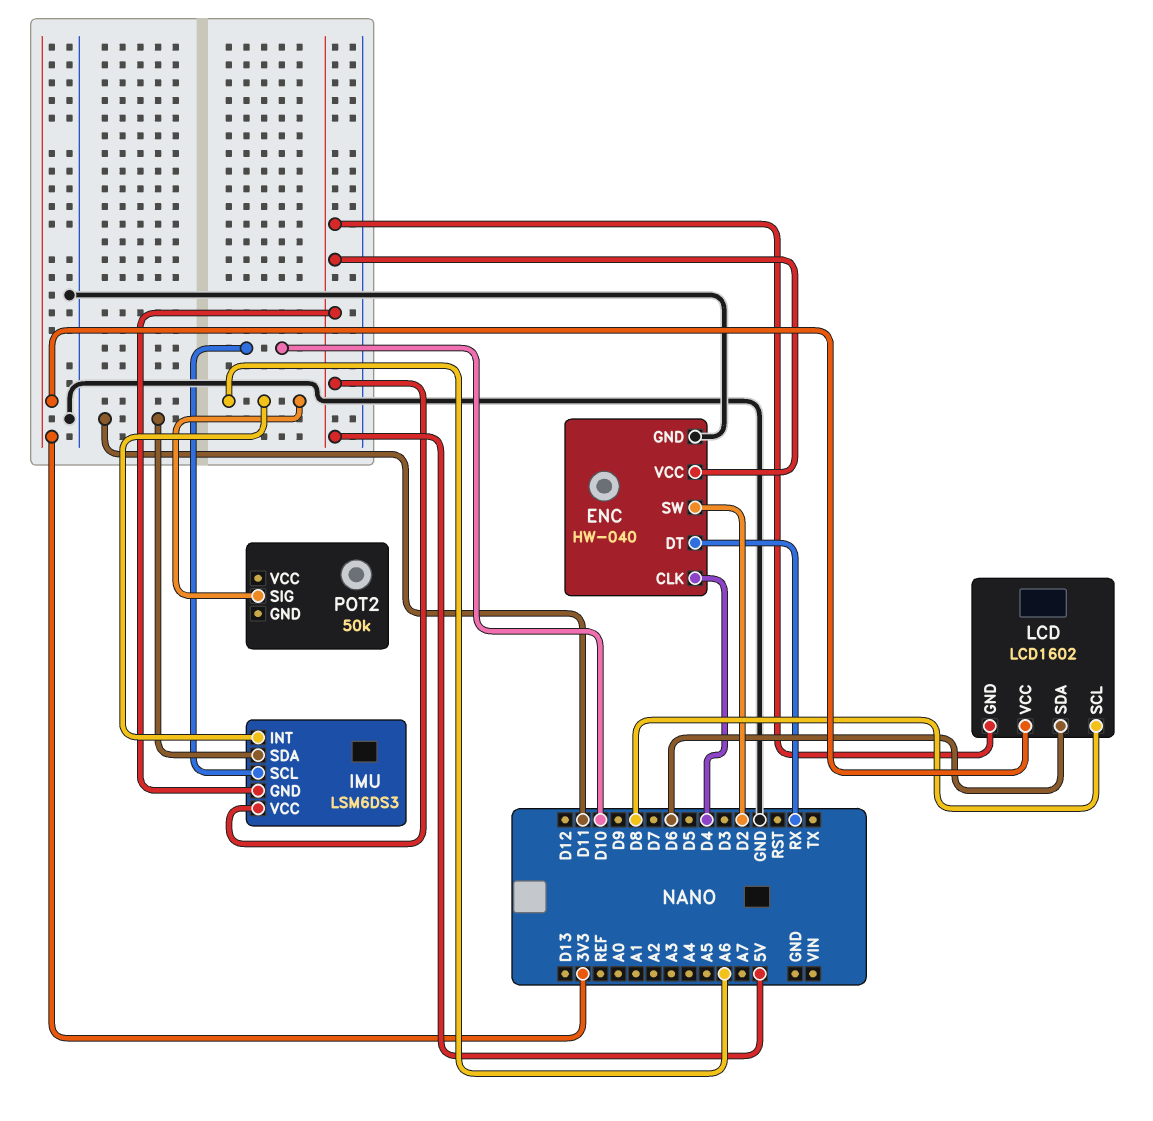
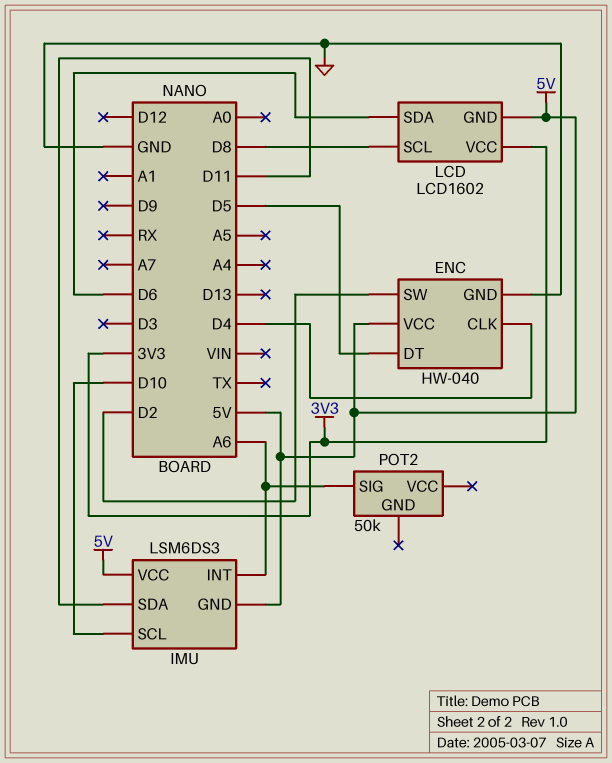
ENC pin DT: RX -> D5

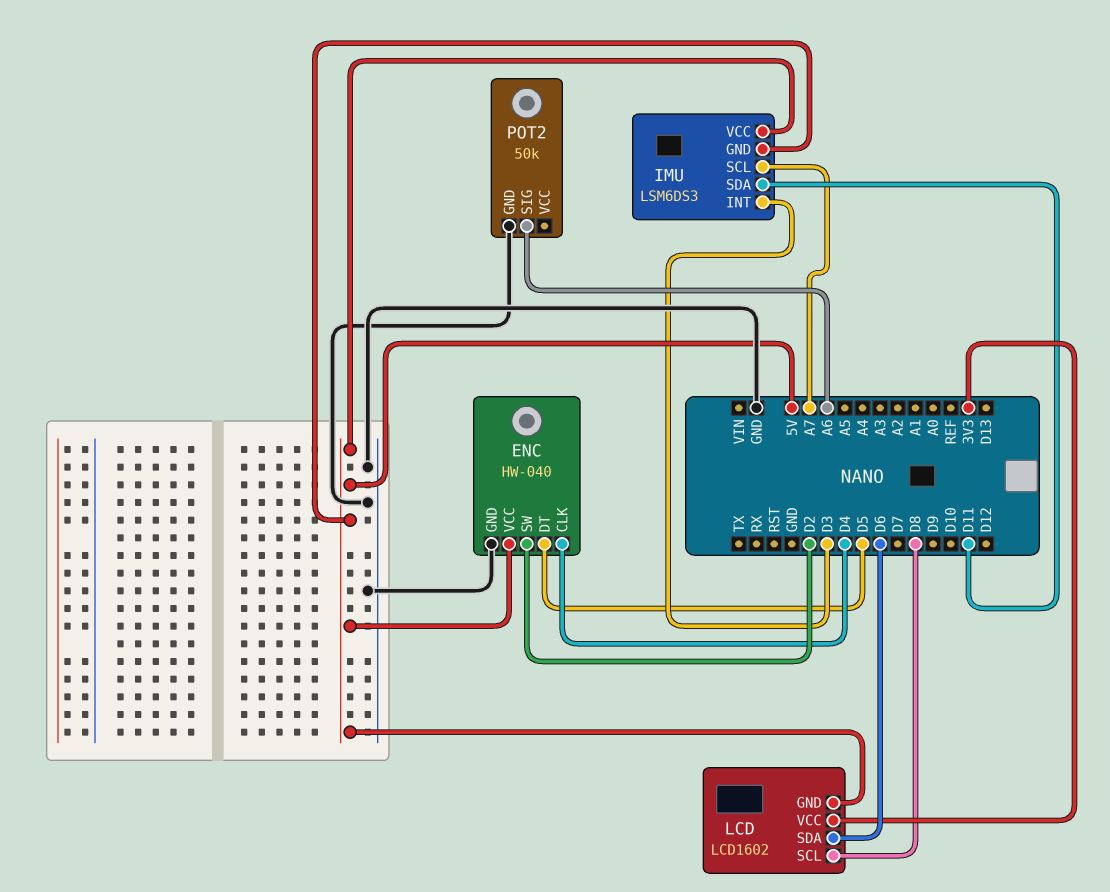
IMU pin INT: A6 -> D3
IMU pin SCL: D10 -> A7
POT2 pin GND: none -> GND

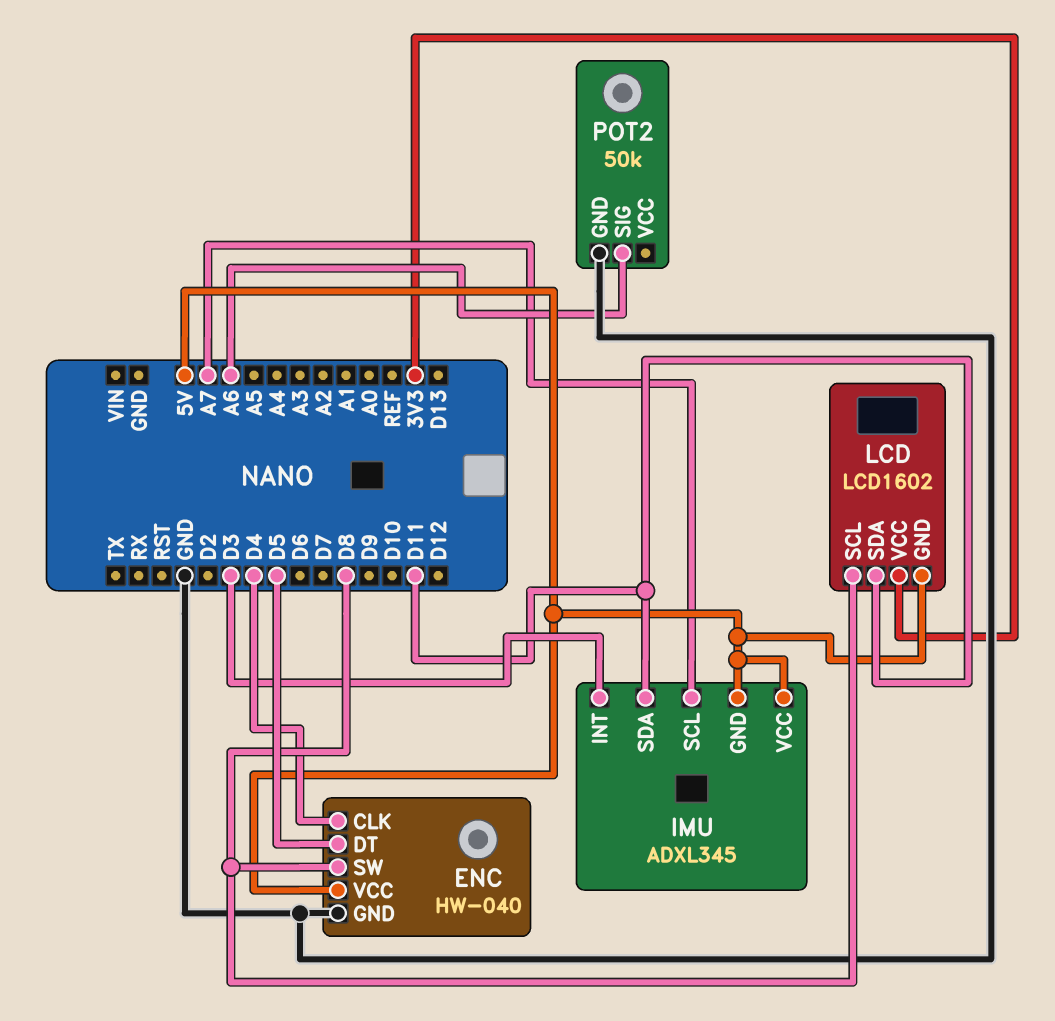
ENC pin SW: D2 -> D8
IMU: LSM6DS3 -> ADXL345
LCD pin SDA: D6 -> D11

